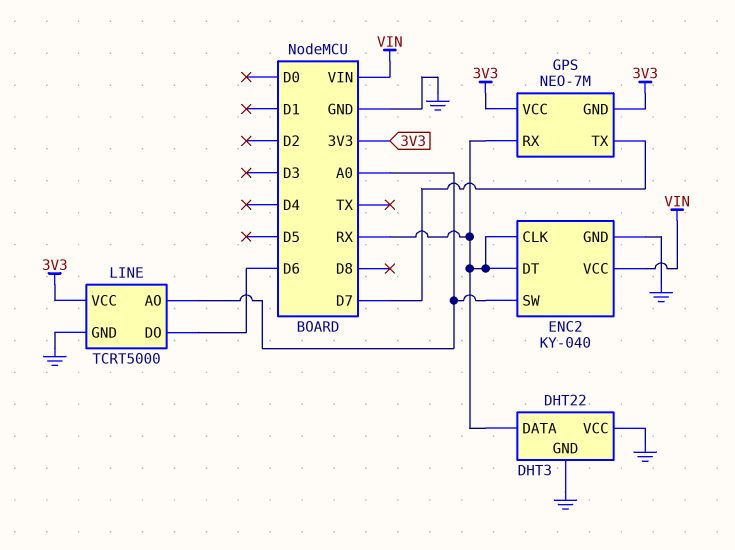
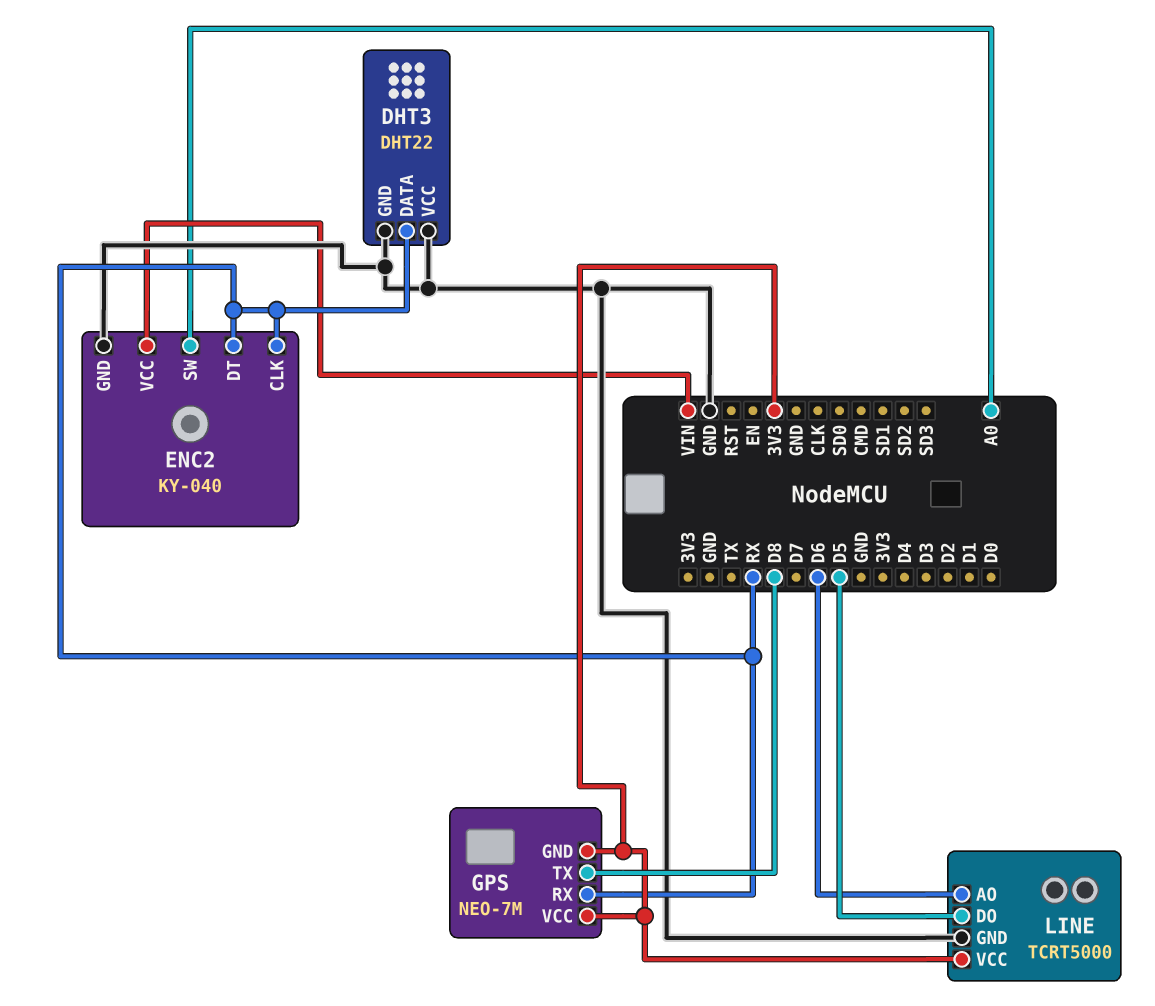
GPS pin TX: D7 -> D8
LINE pin AO: A0 -> D6
LINE pin DO: D6 -> D5

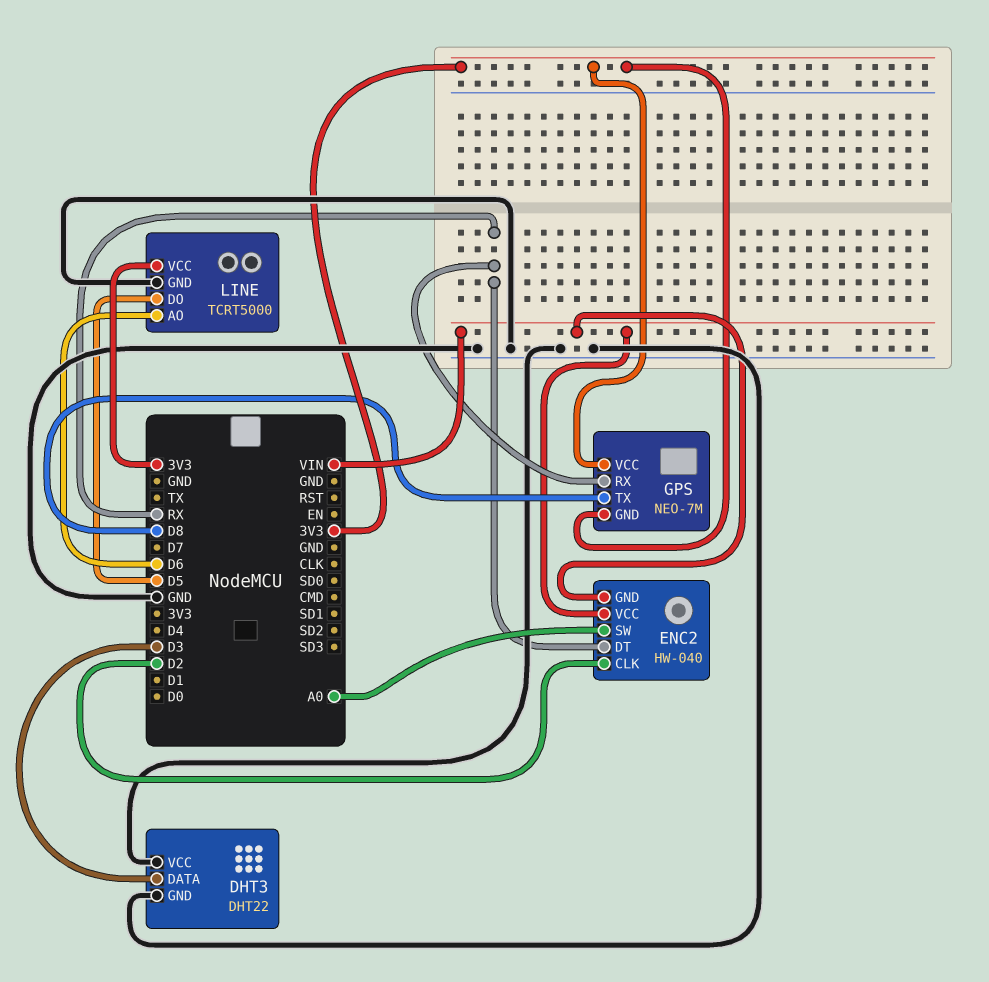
DHT3 pin DATA: RX -> D3
ENC2: KY-040 -> HW-040
ENC2 pin CLK: RX -> D2
ENC2 pin GND: GND -> VIN

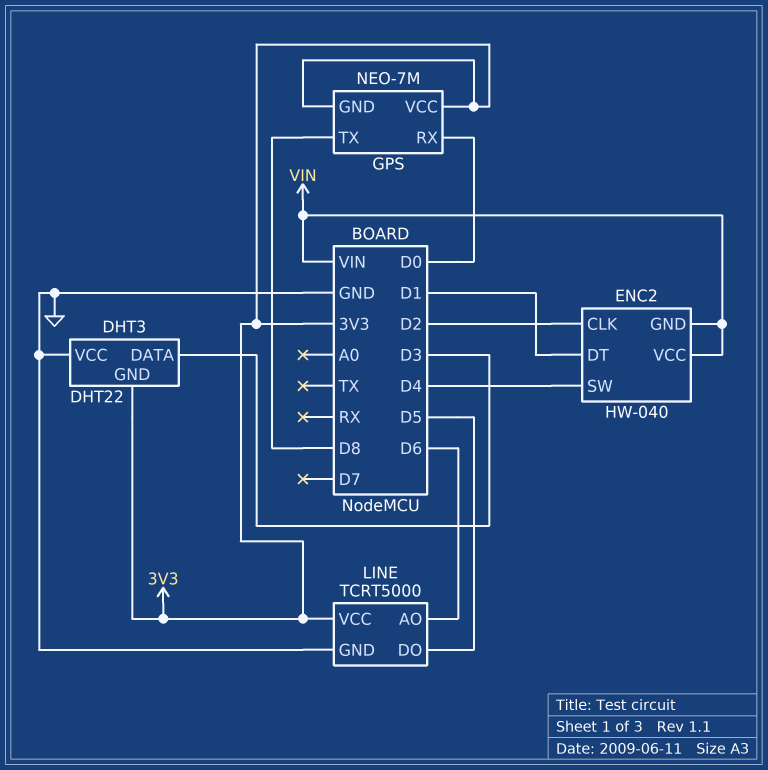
DHT3 pin GND: GND -> 3V3
ENC2 pin DT: RX -> D1
ENC2 pin SW: A0 -> D4
GPS pin RX: RX -> D0

